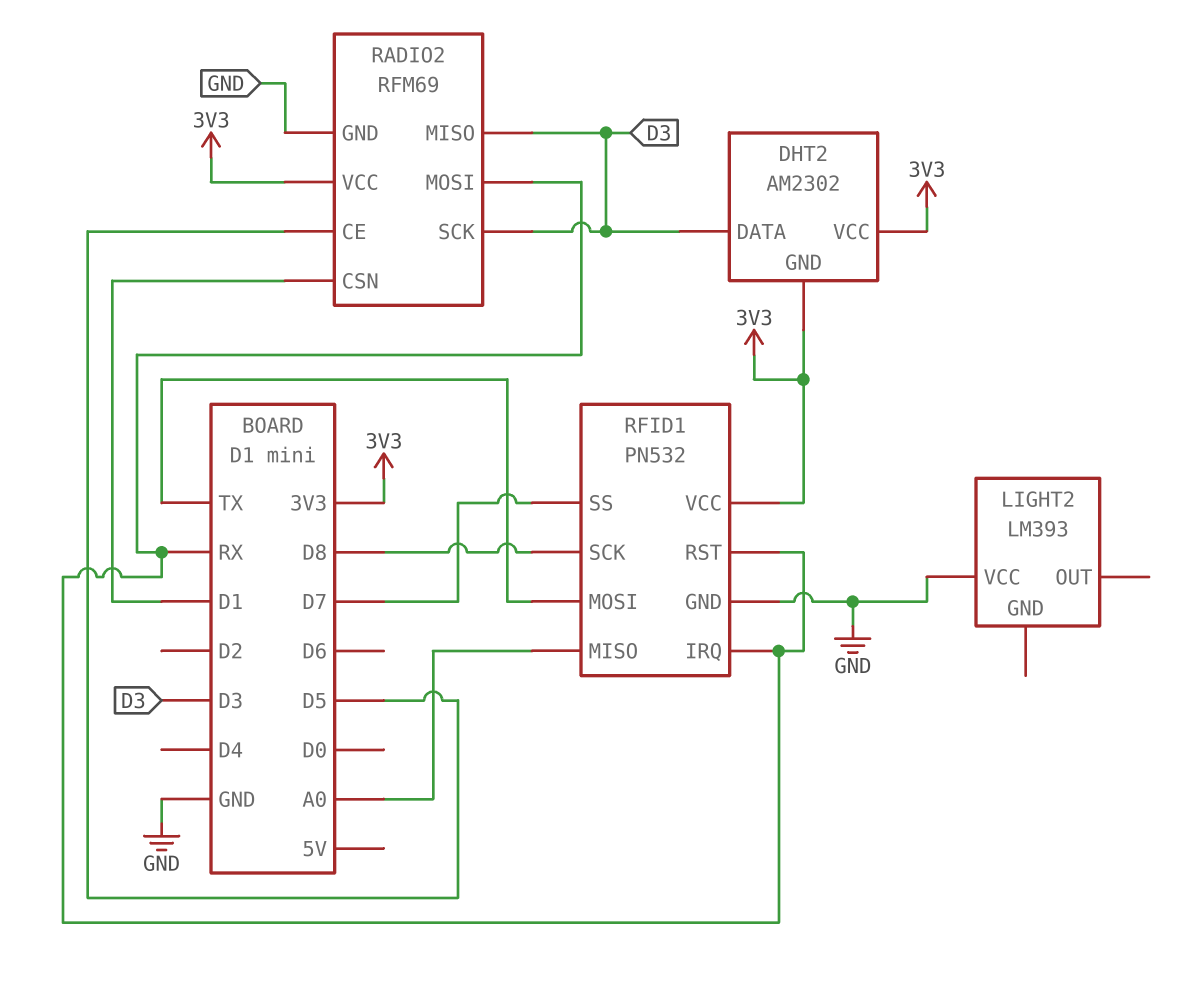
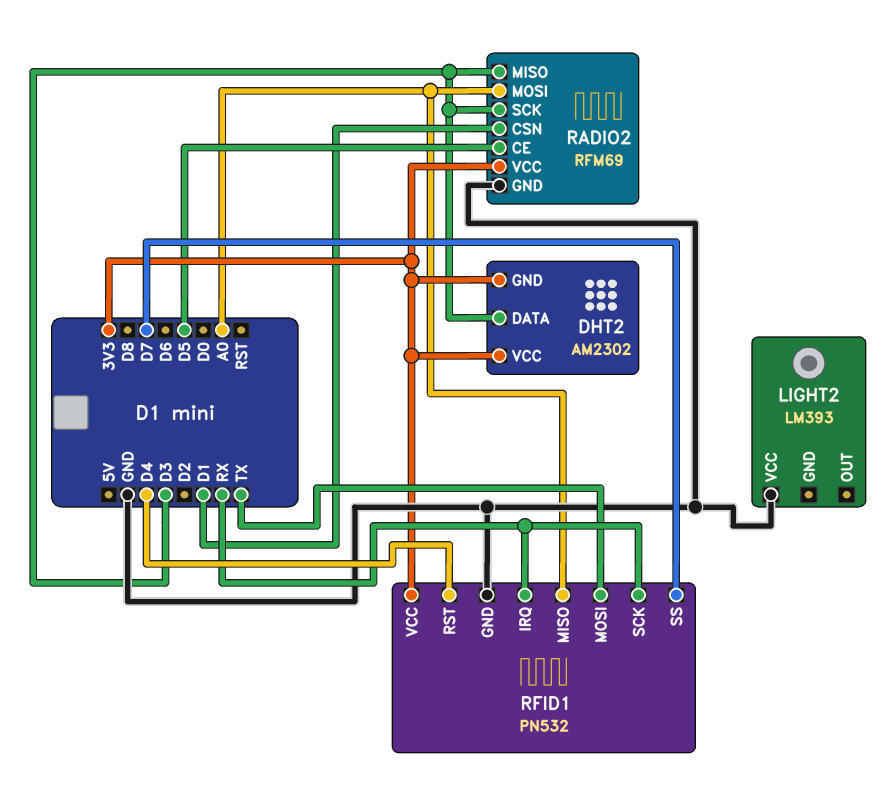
RADIO2 pin MOSI: RX -> A0
RFID1 pin RST: RX -> D4
RFID1 pin SCK: D8 -> RX

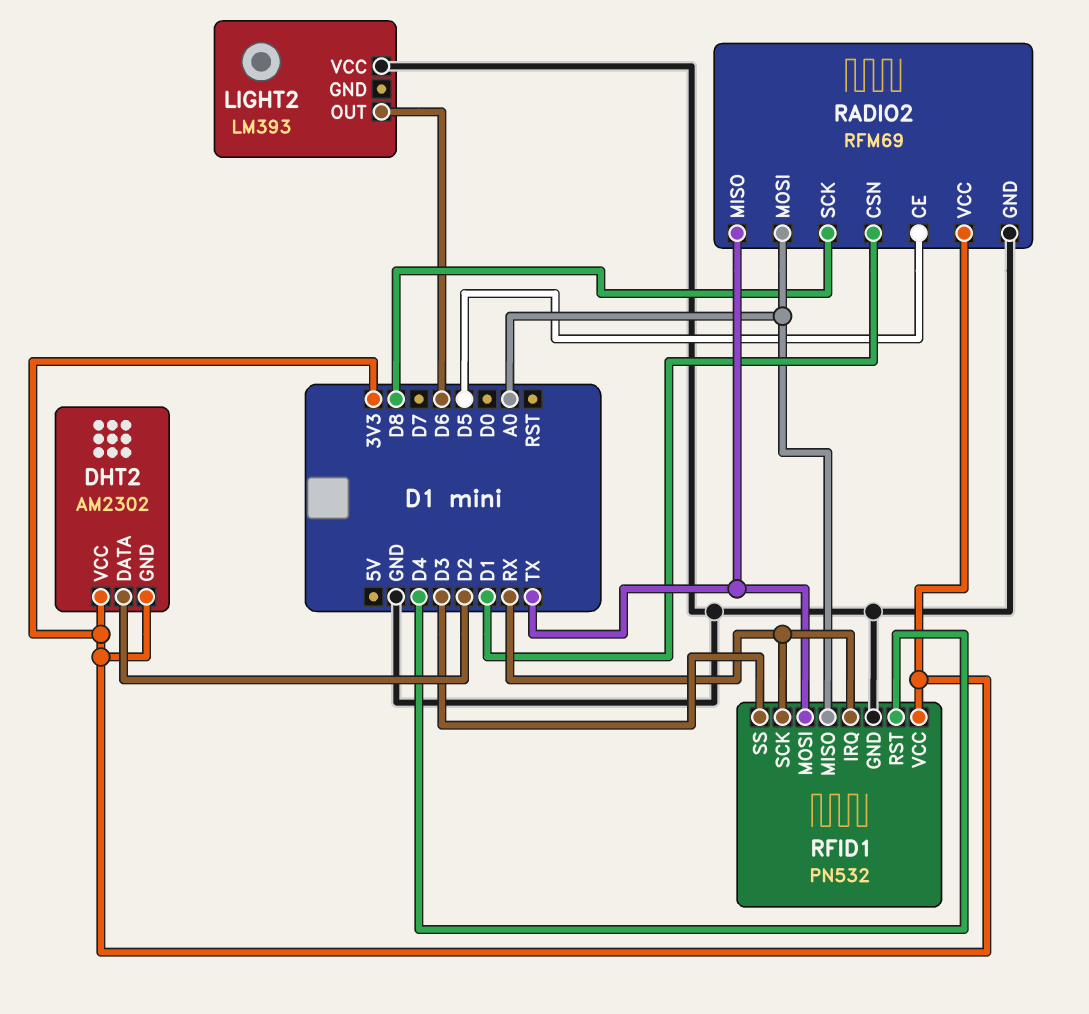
DHT2 pin DATA: D3 -> D2
LIGHT2 pin OUT: none -> D6
RADIO2 pin MISO: D3 -> TX
RADIO2 pin SCK: D3 -> D8
RFID1 pin SS: D7 -> D3

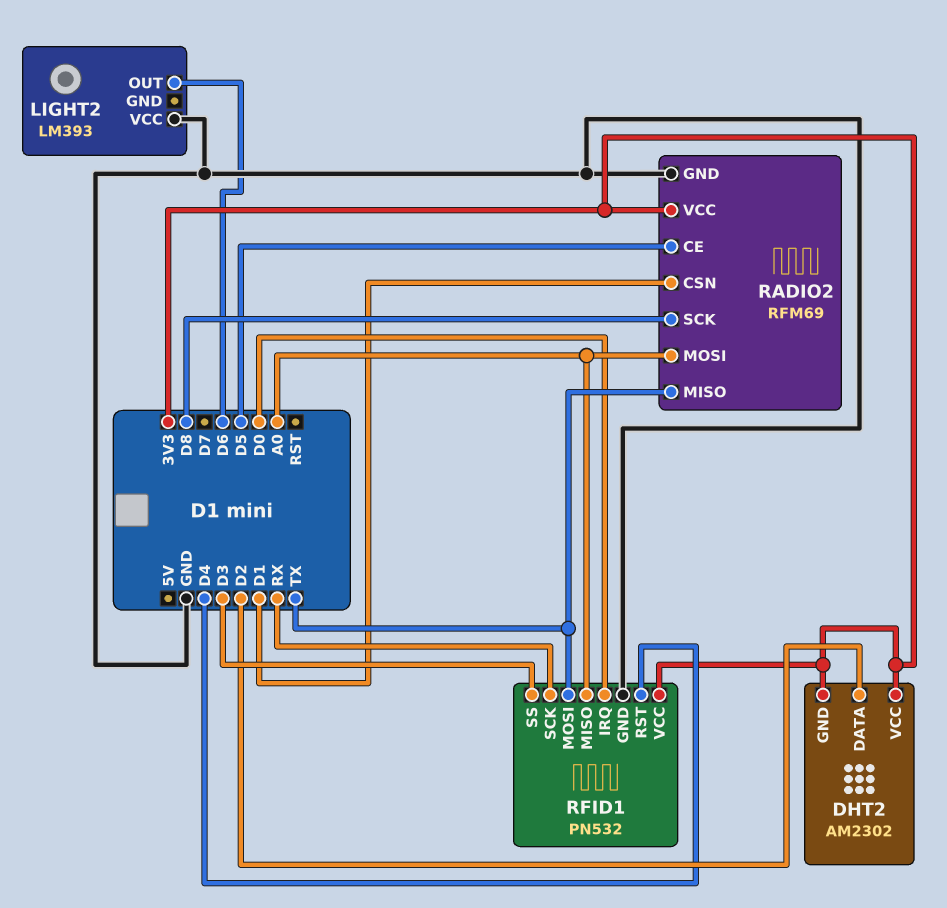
RFID1 pin IRQ: RX -> D0

